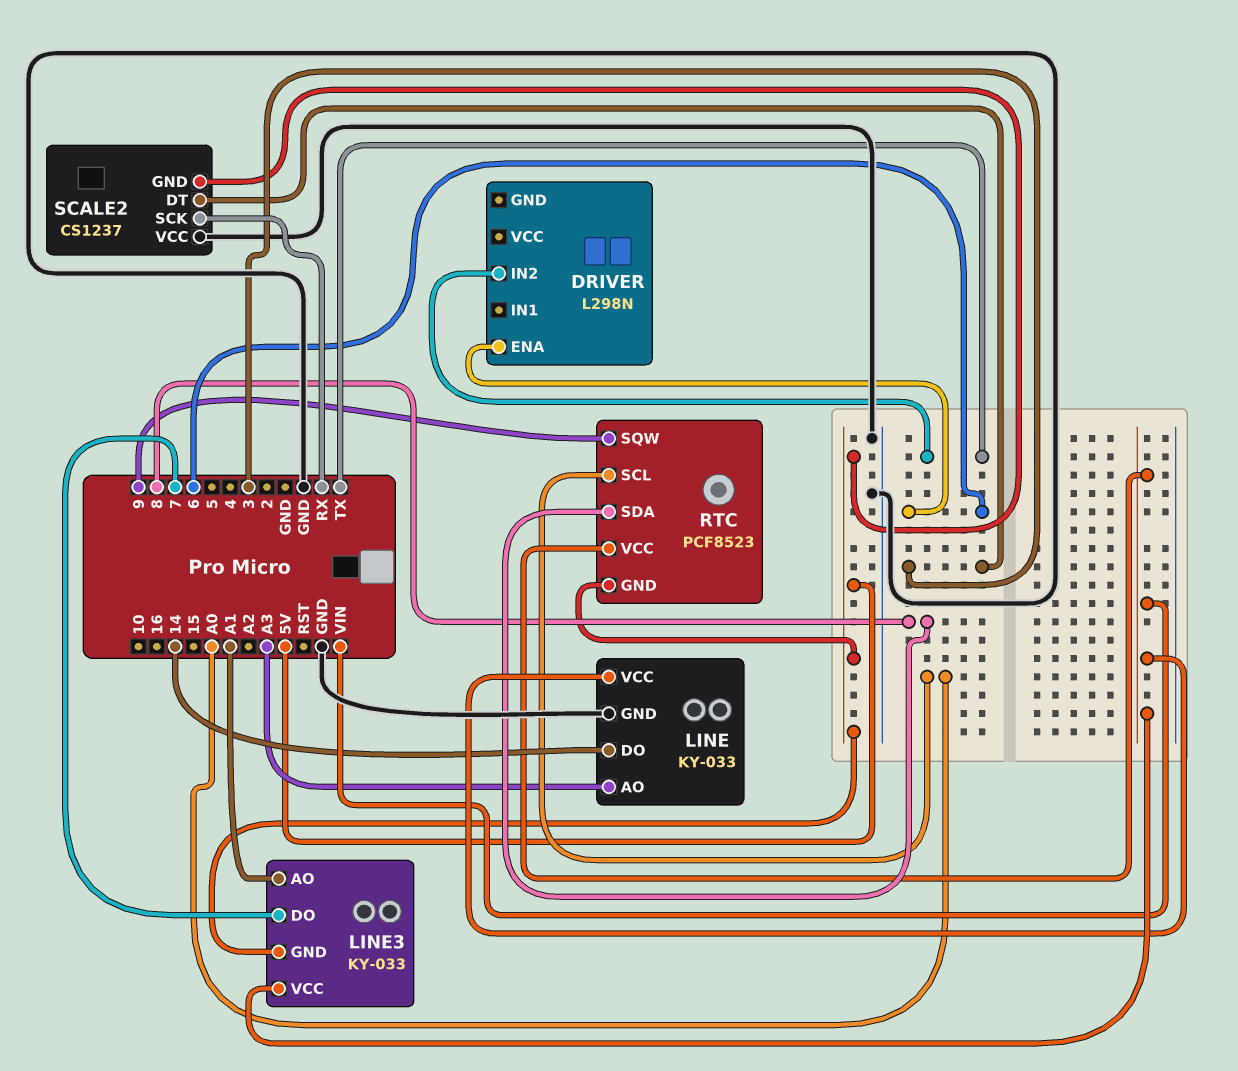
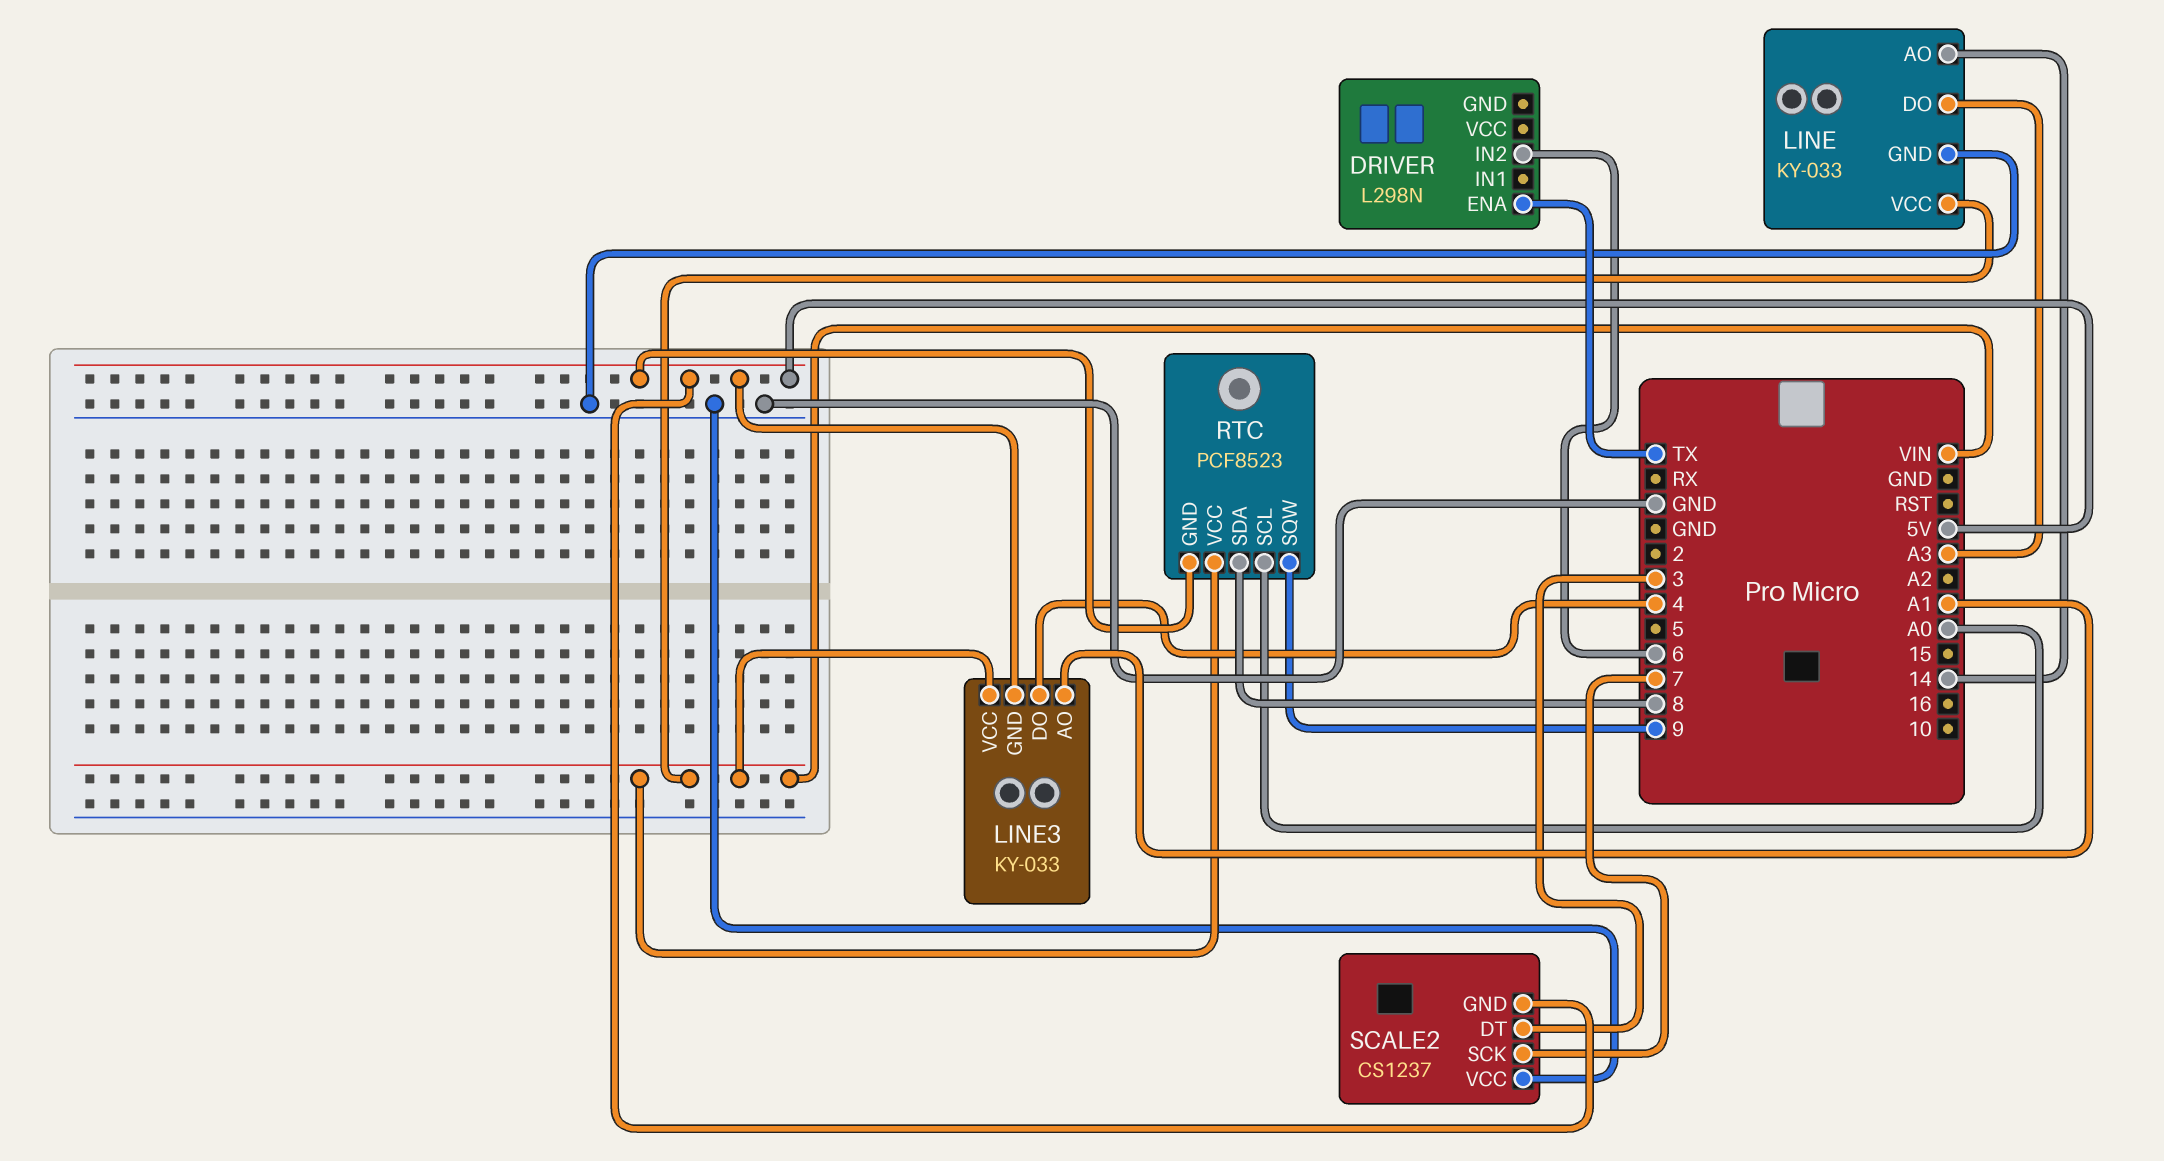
DRIVER pin ENA: 6 -> TX
DRIVER pin IN2: TX -> 6
LINE pin AO: A3 -> 14
LINE pin DO: 14 -> A3
LINE3 pin DO: 7 -> 4
SCALE2 pin SCK: RX -> 7

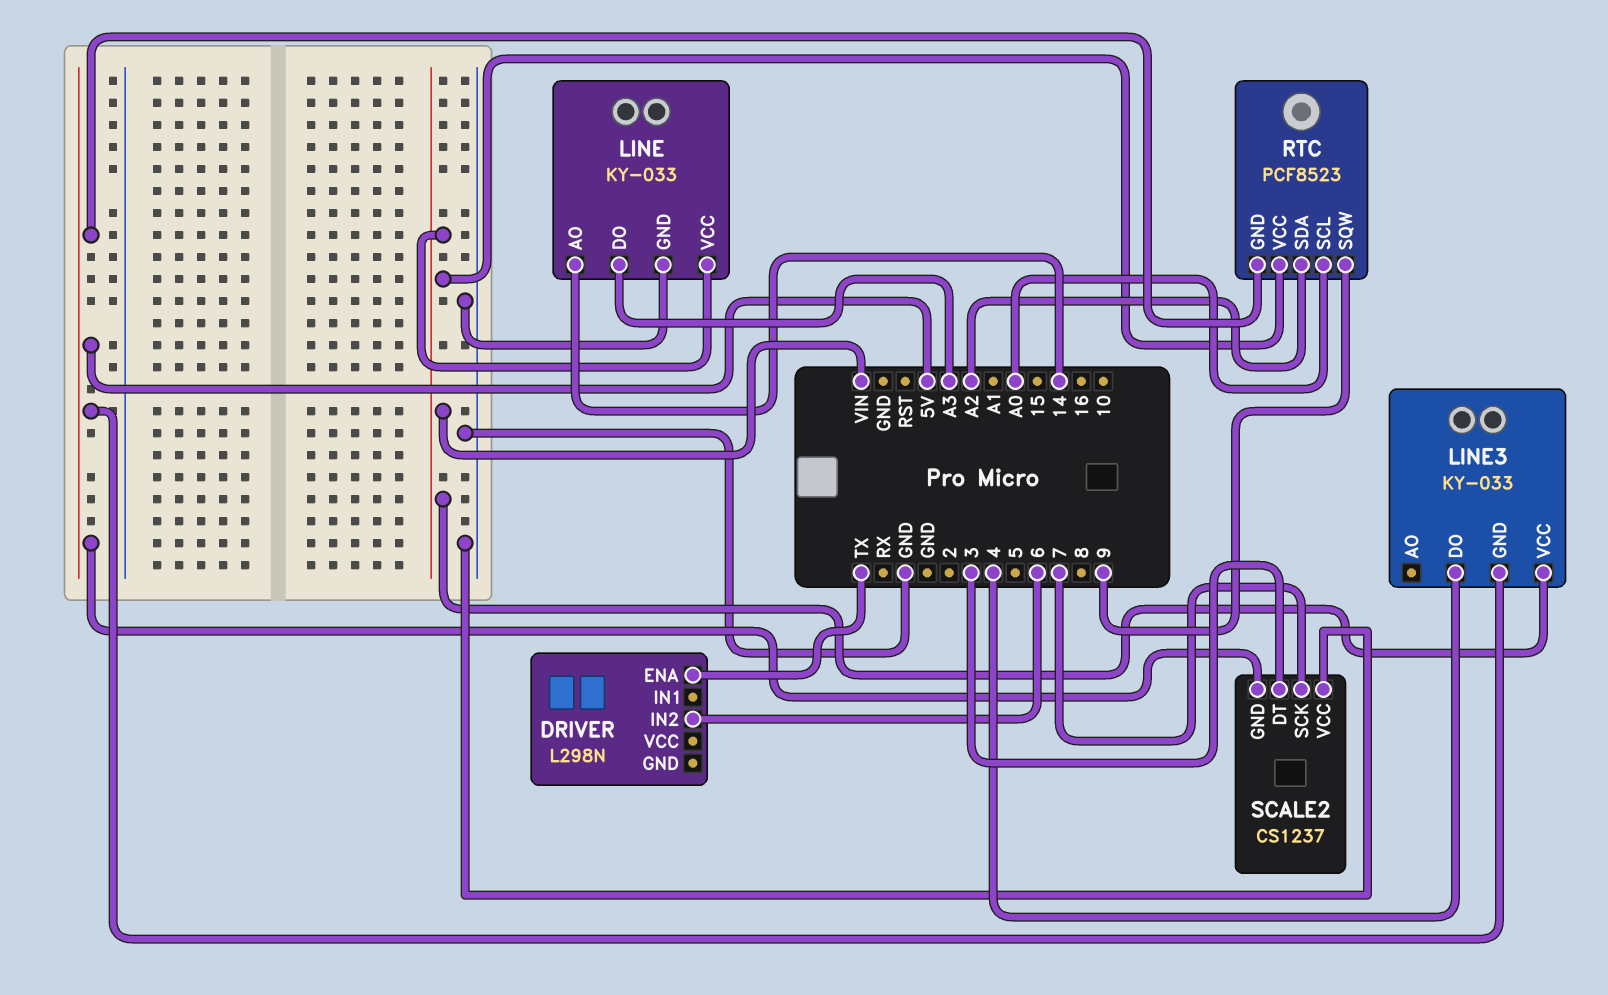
LINE3 pin AO: A1 -> none
RTC pin SDA: 8 -> A2

